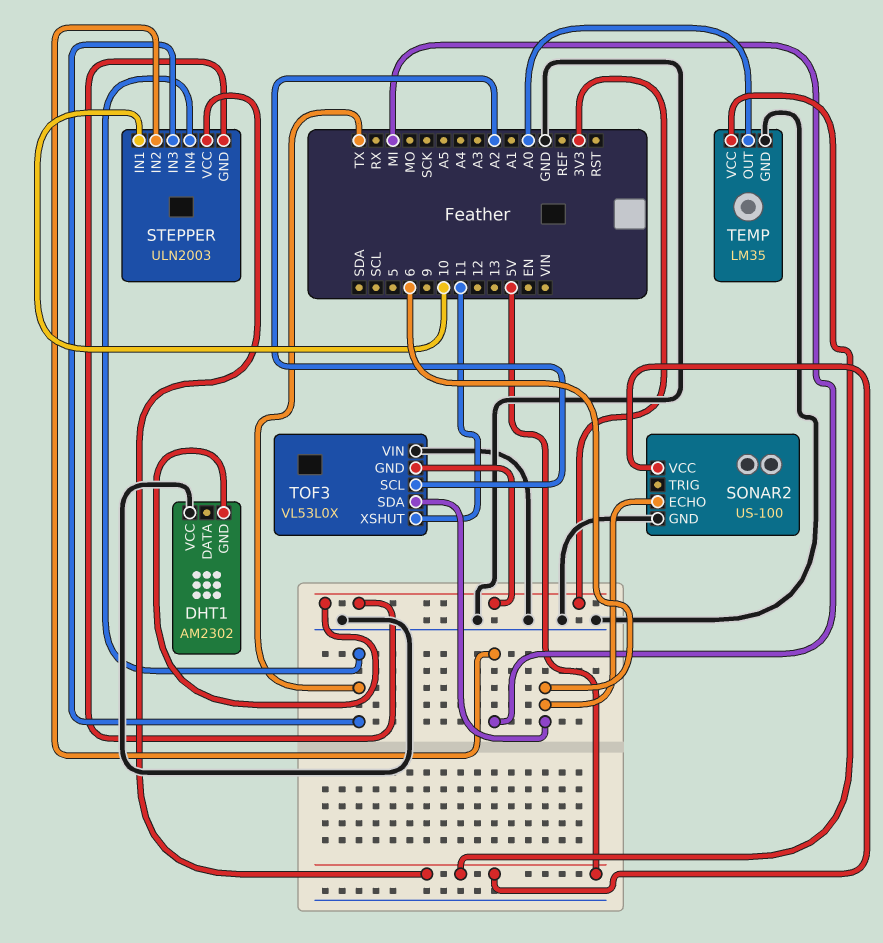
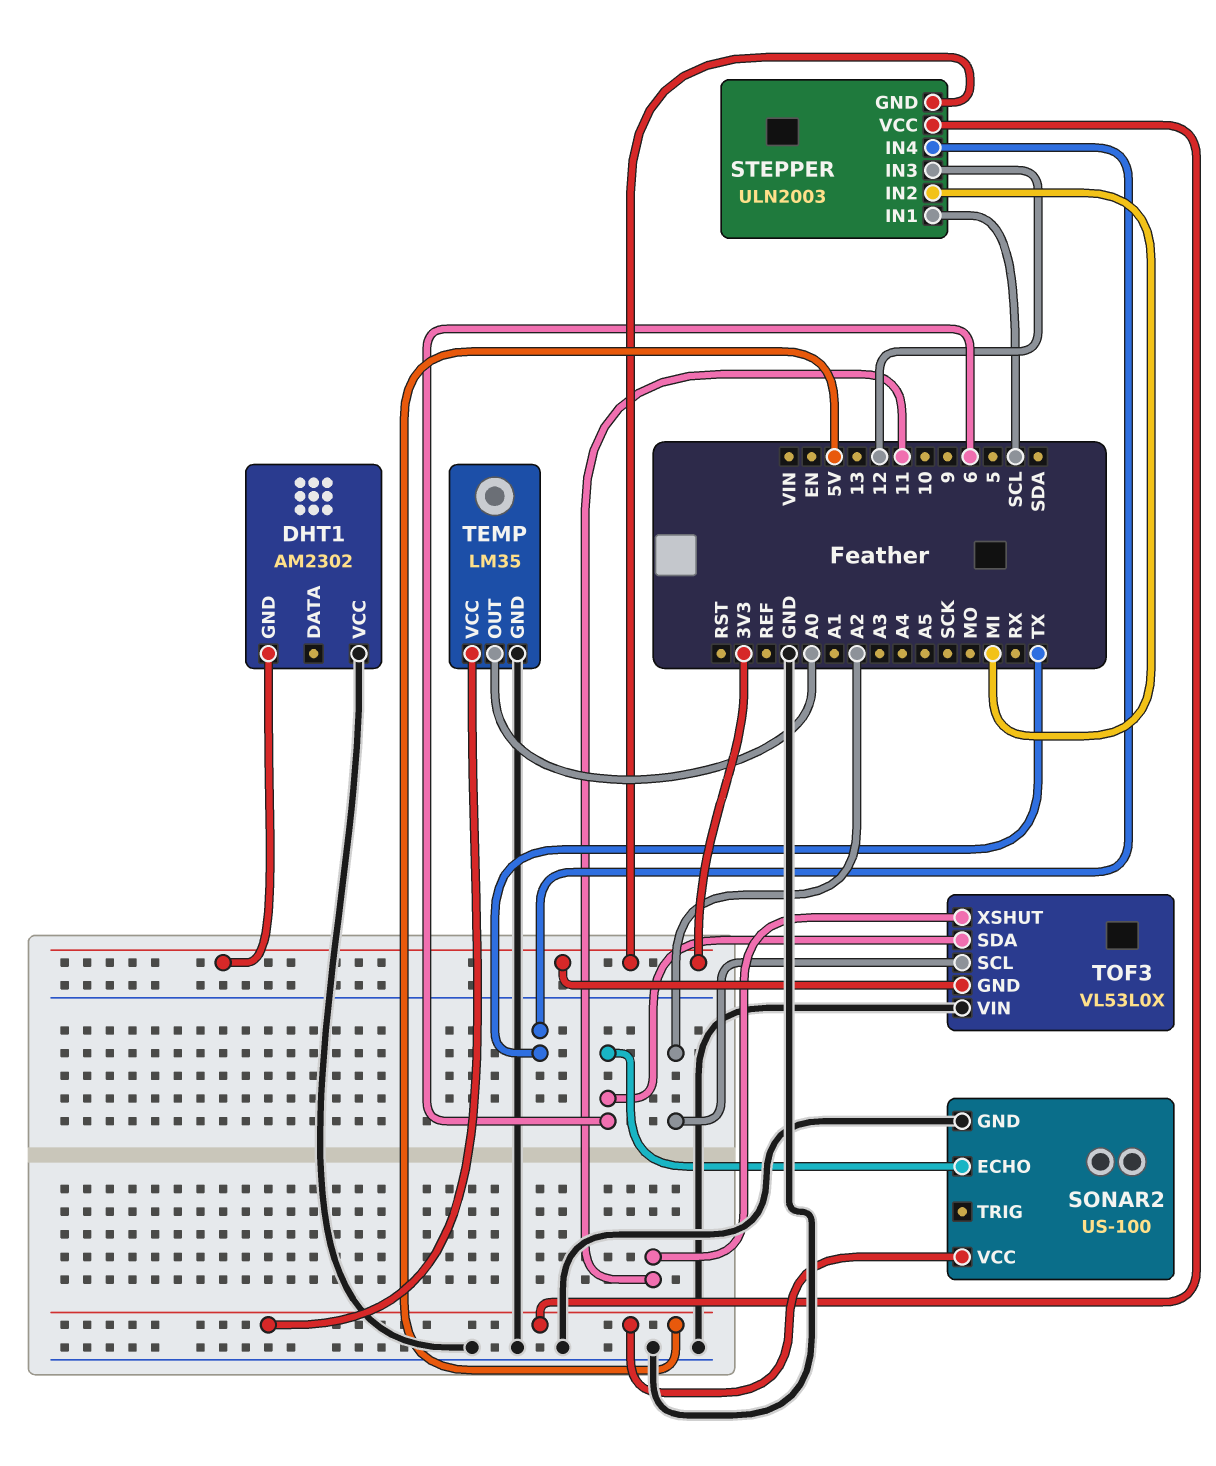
STEPPER pin IN1: 10 -> SCL
STEPPER pin IN3: TX -> 12

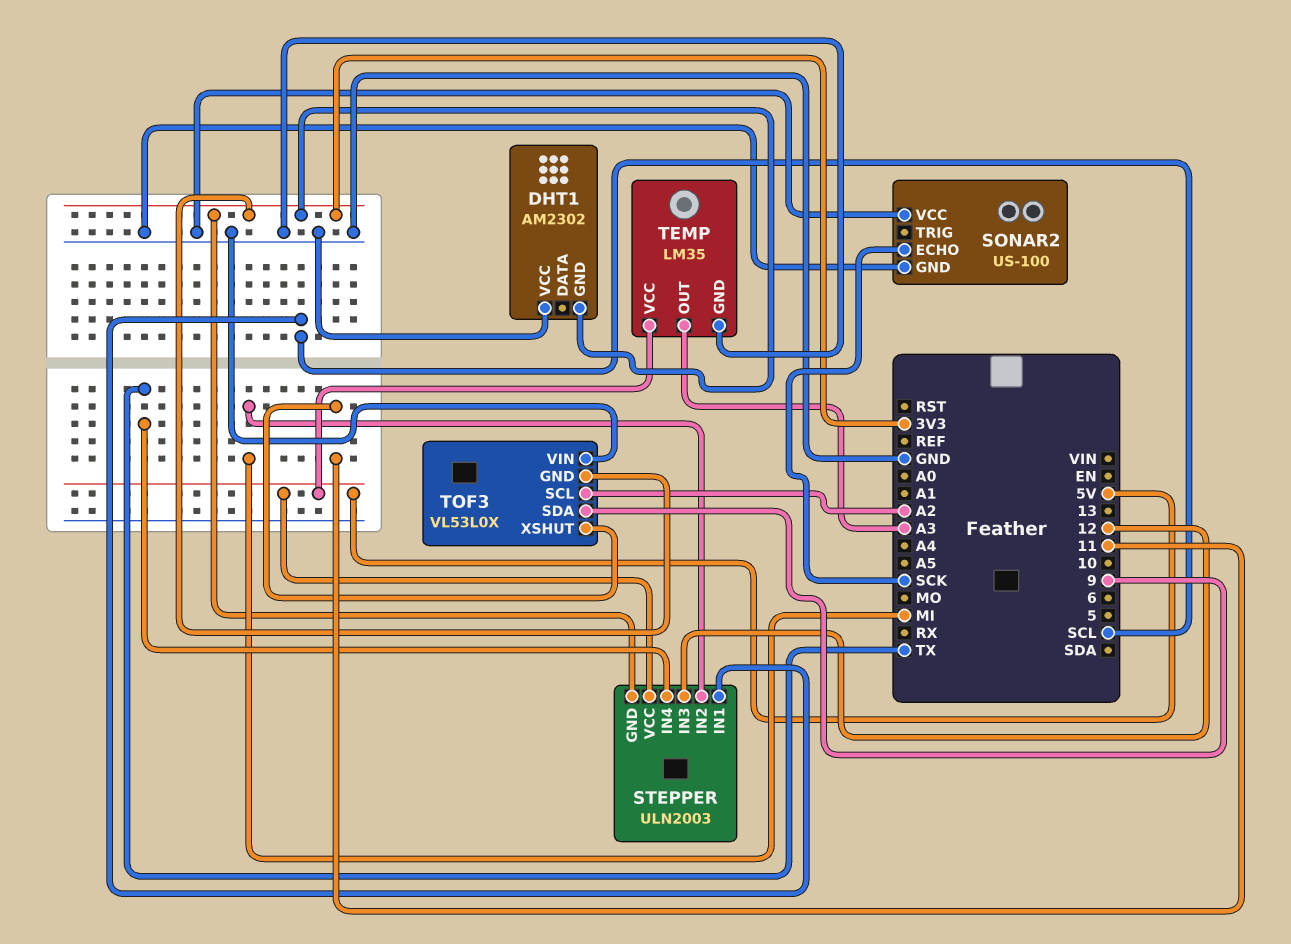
SONAR2 pin ECHO: 6 -> SCK
SONAR2 pin VCC: 5V -> GND
TEMP pin OUT: A0 -> A3
TOF3 pin SDA: 6 -> 9

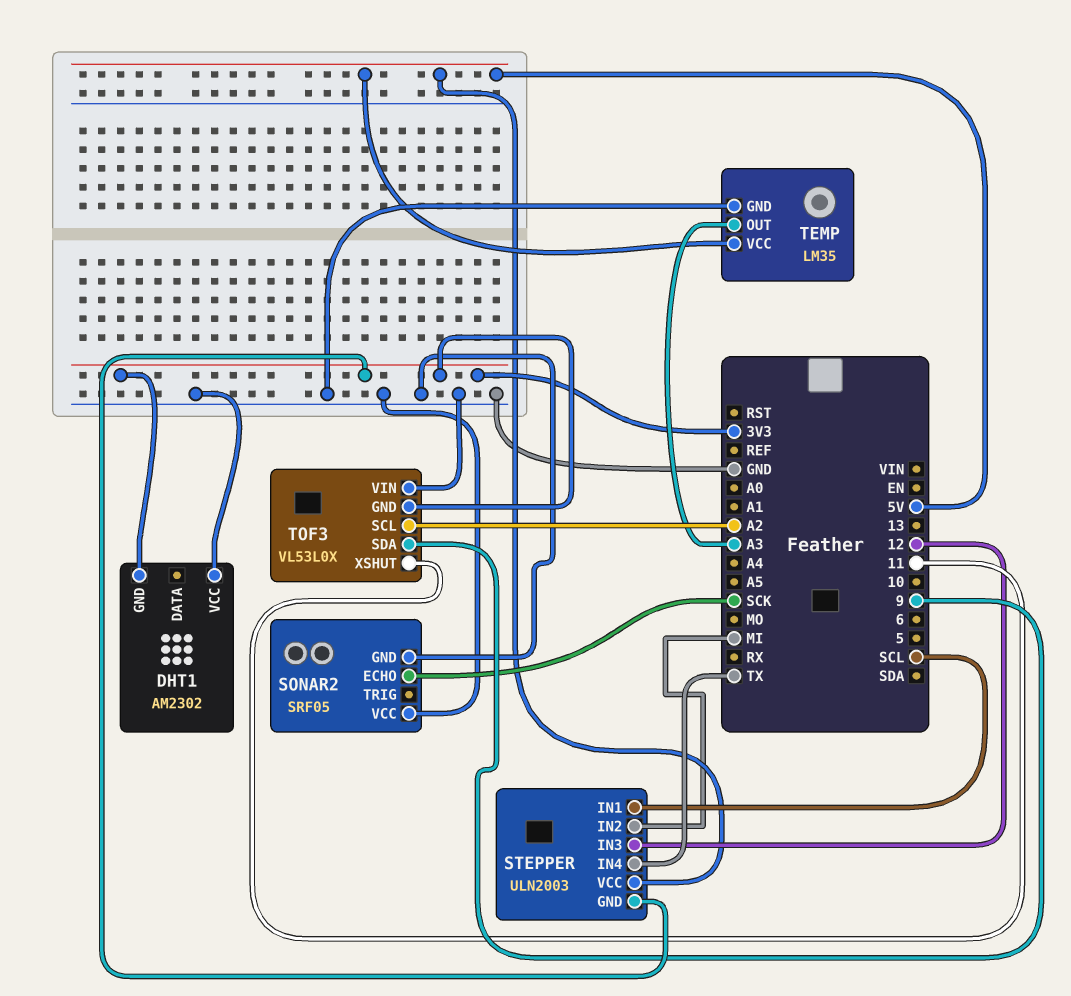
SONAR2: US-100 -> SRF05

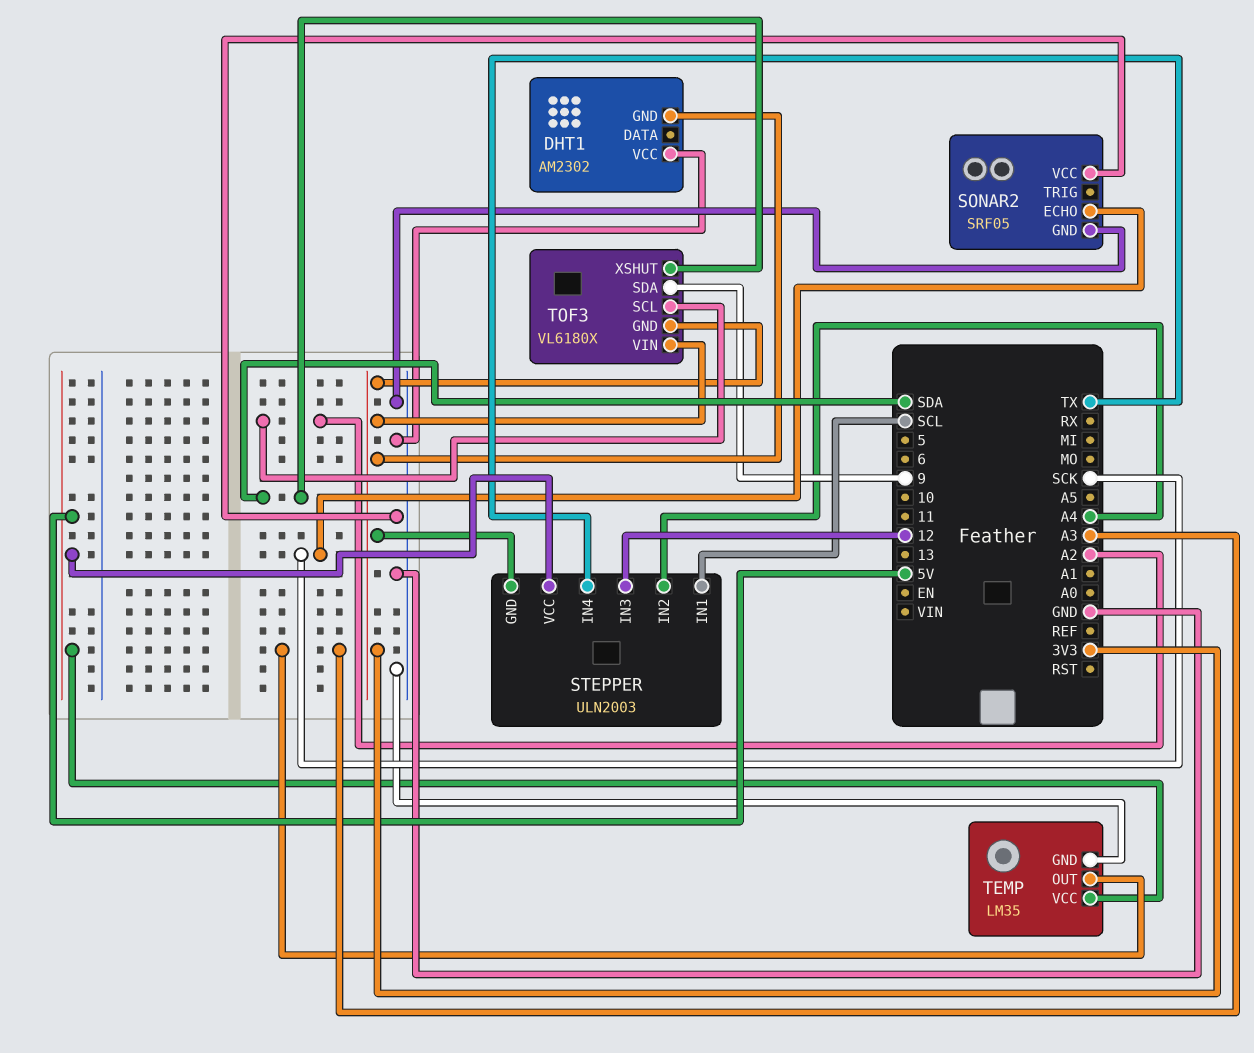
STEPPER pin IN2: MI -> A4
TOF3: VL53L0X -> VL6180X
TOF3 pin VIN: GND -> 3V3
TOF3 pin XSHUT: 11 -> SDA

